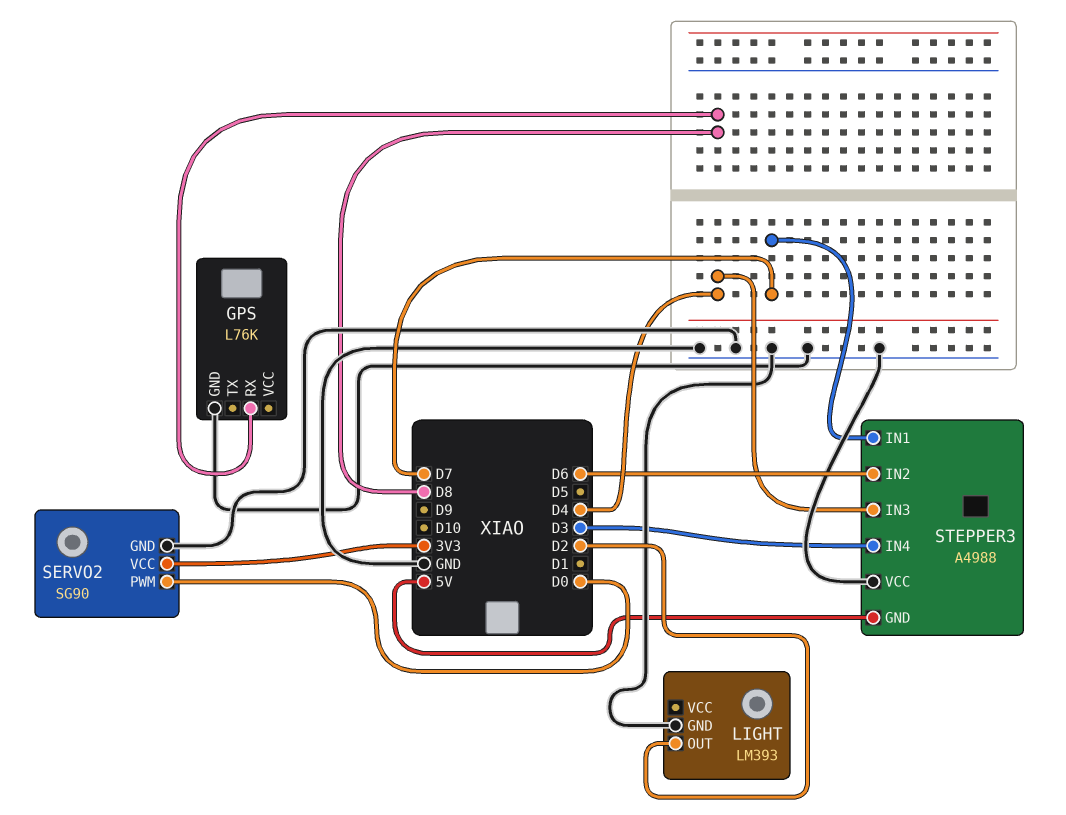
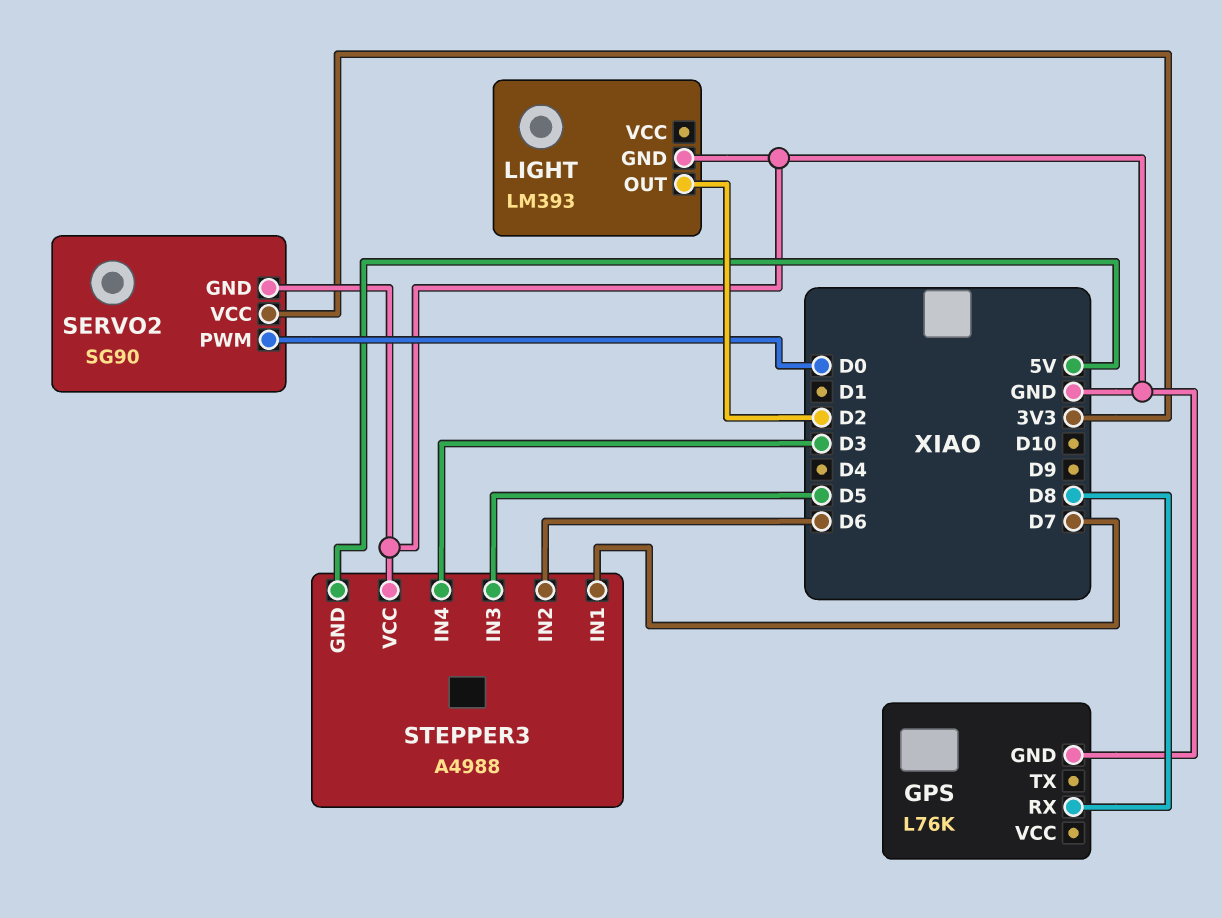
STEPPER3 pin IN3: D4 -> D5

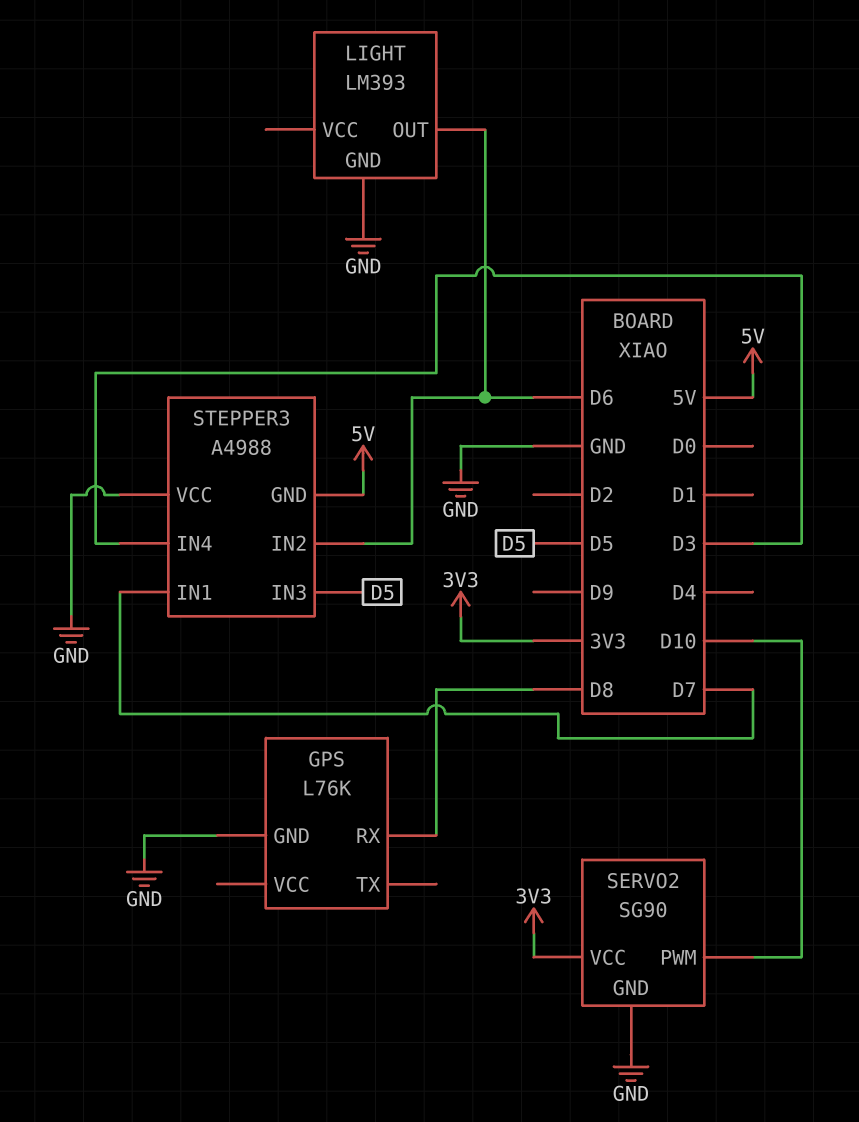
LIGHT pin OUT: D2 -> D6
SERVO2 pin PWM: D0 -> D10

